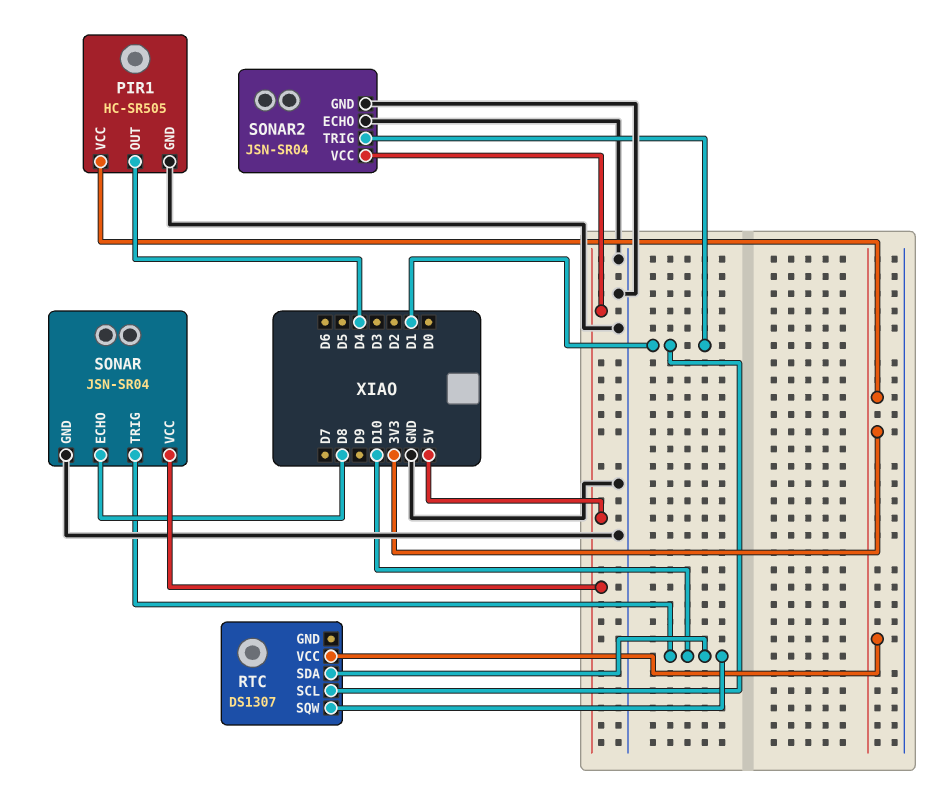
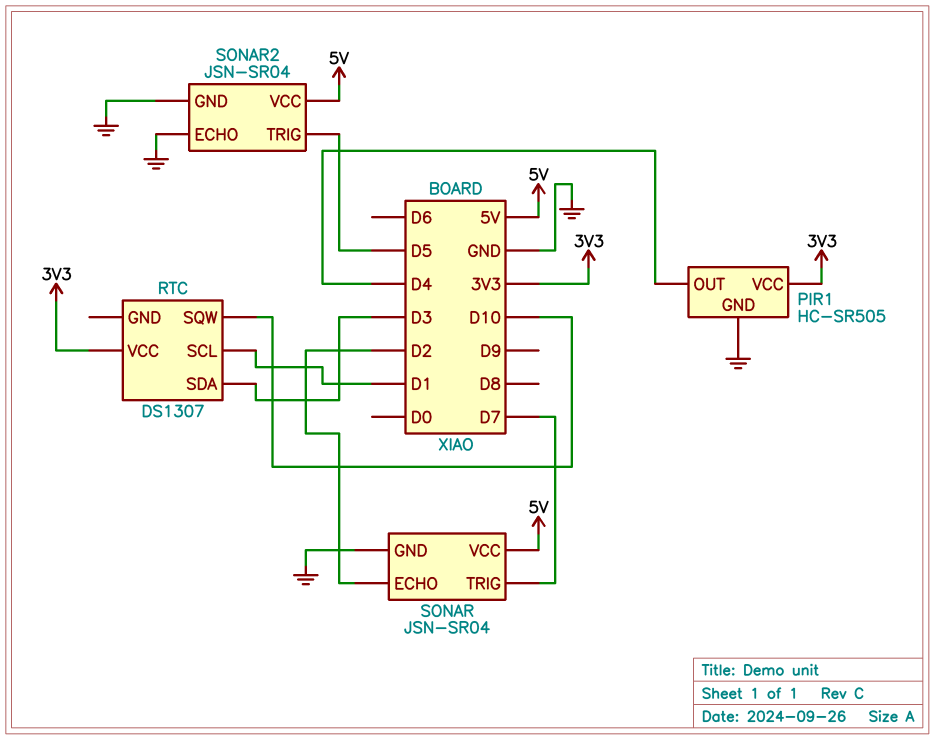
RTC pin SDA: D10 -> D3
SONAR pin ECHO: D8 -> D2
SONAR pin TRIG: D10 -> D7
SONAR2 pin TRIG: D1 -> D5

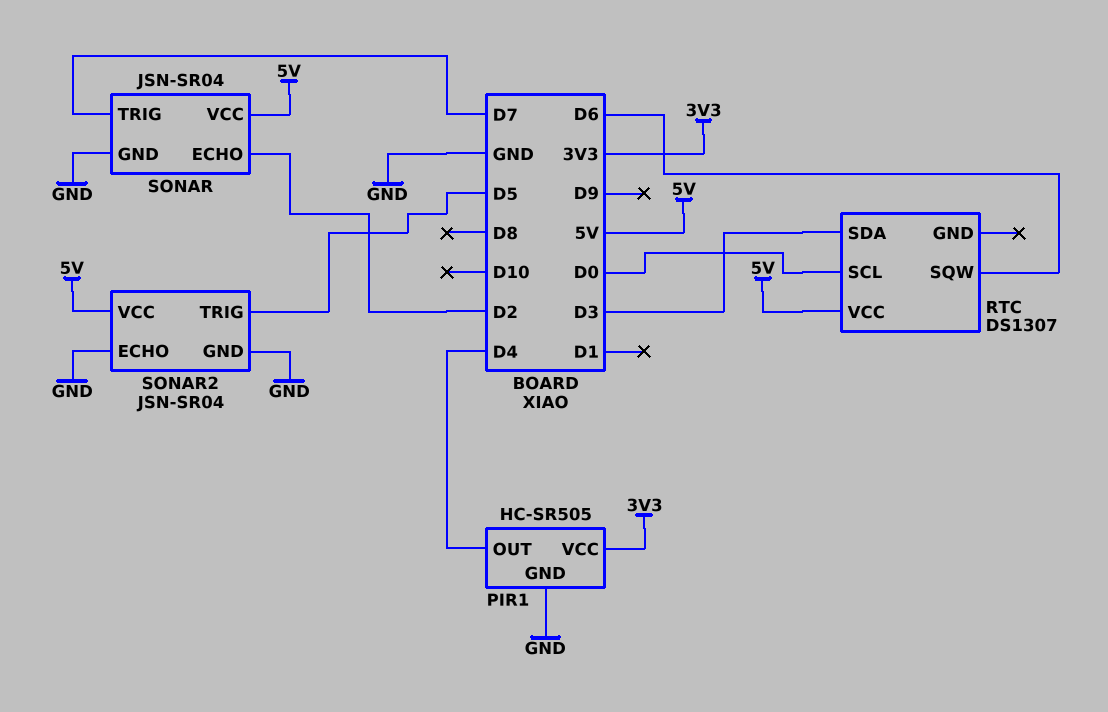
RTC pin SCL: D1 -> D0
RTC pin SQW: D10 -> D6
RTC pin VCC: 3V3 -> 5V

